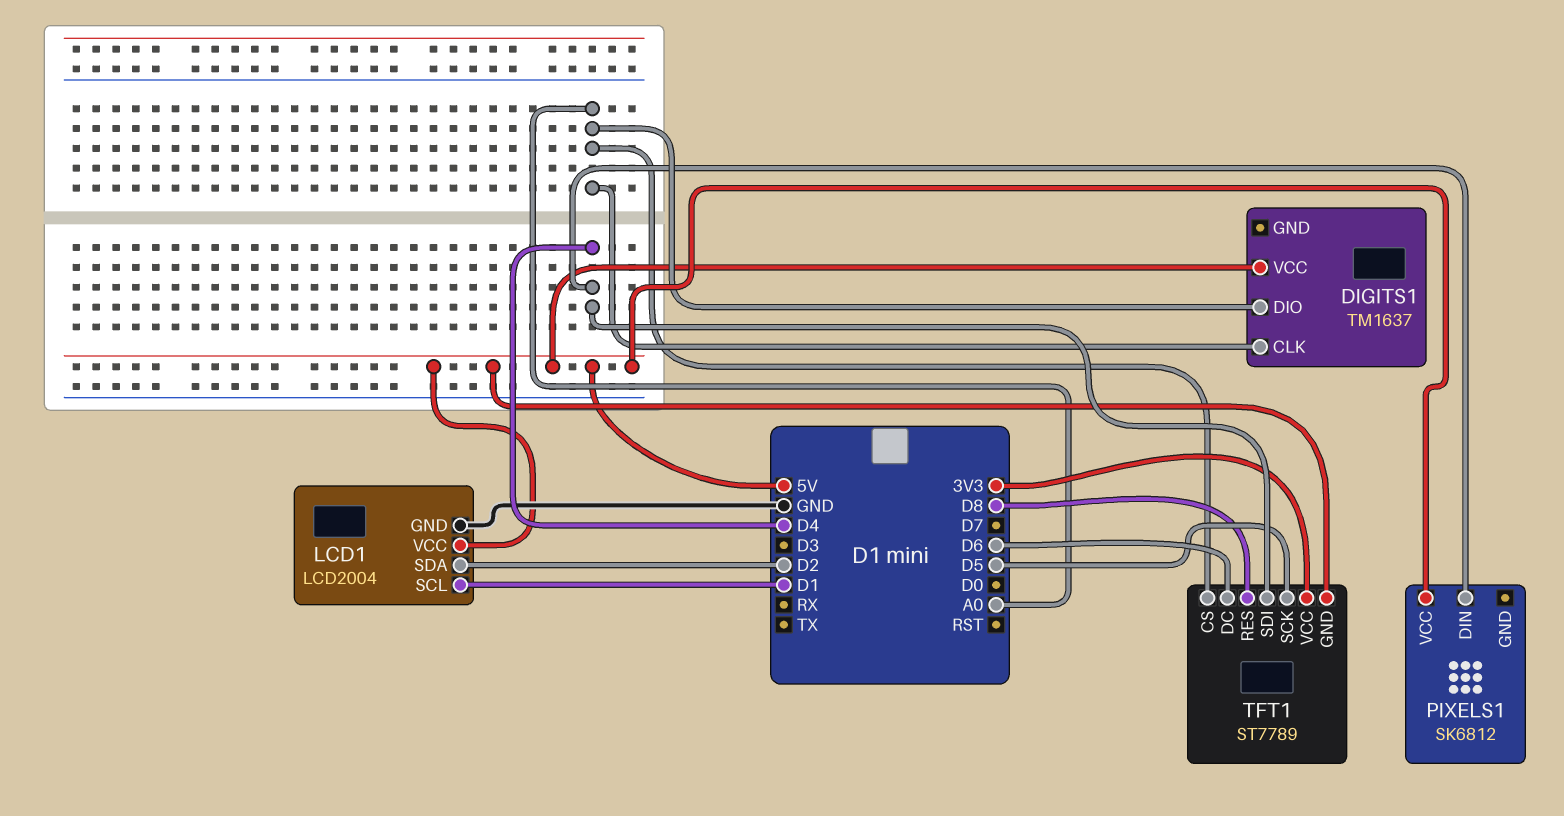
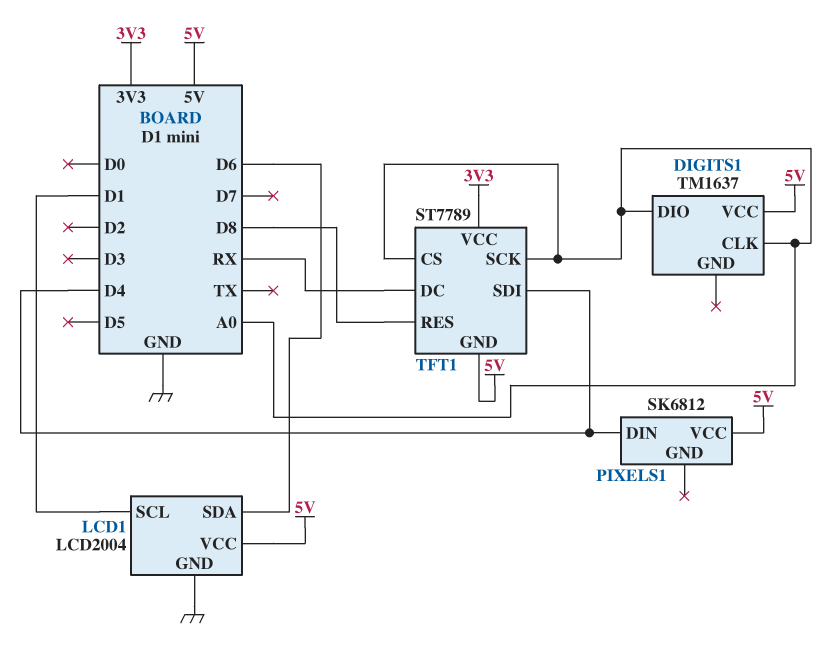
LCD1 pin SDA: D2 -> D6
TFT1 pin DC: D6 -> RX
TFT1 pin SCK: D5 -> A0

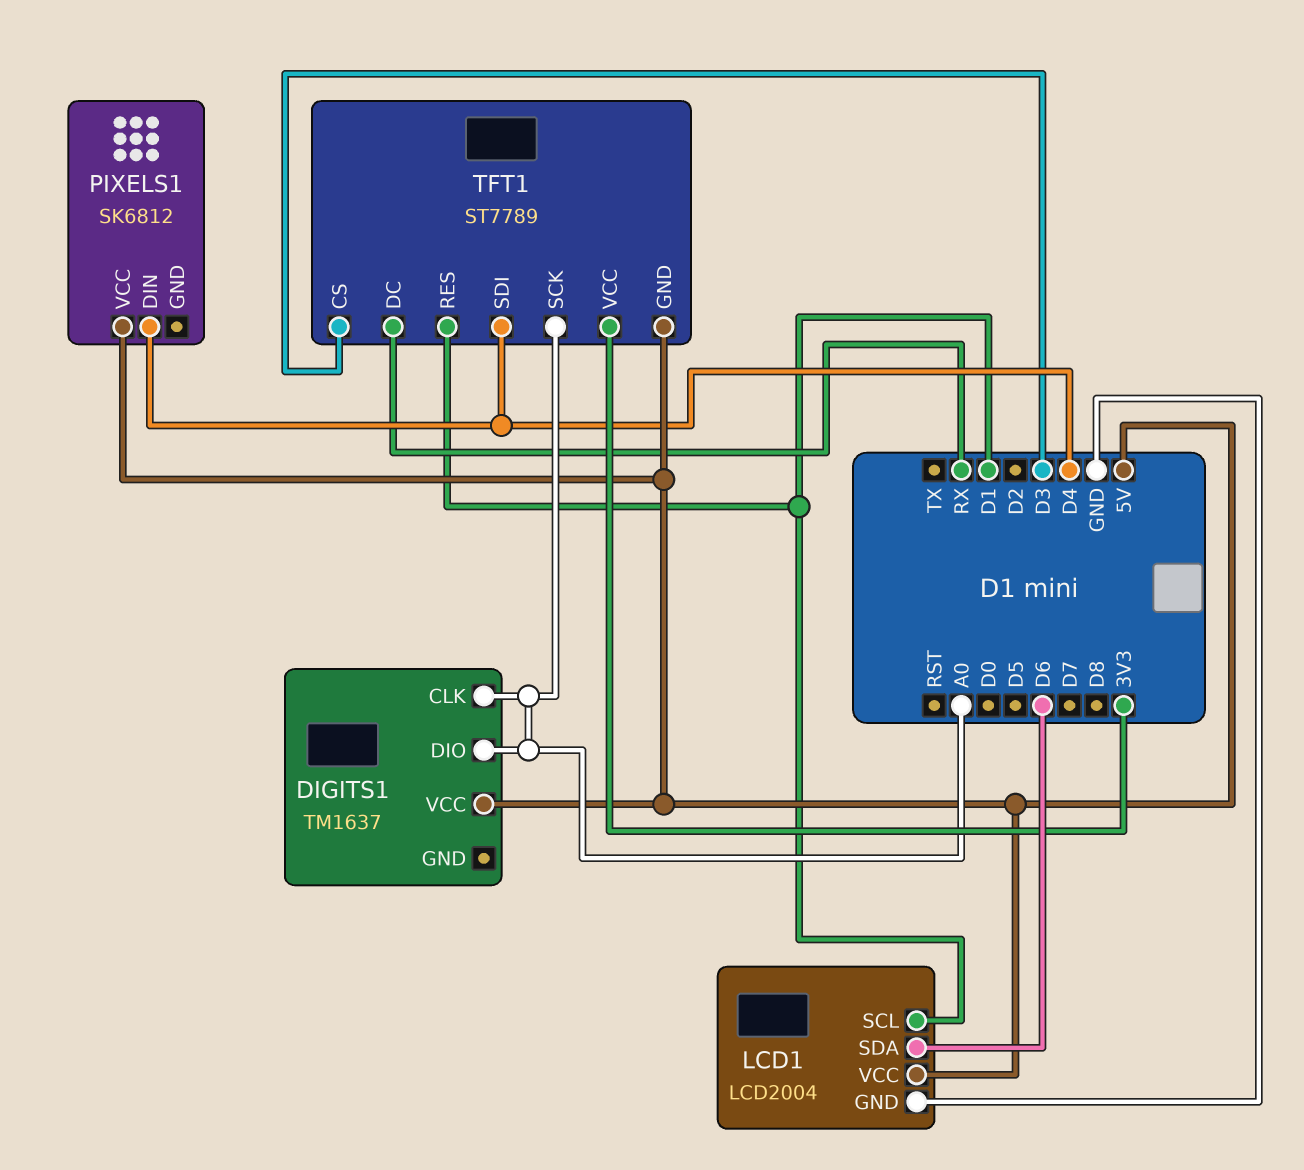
TFT1 pin CS: A0 -> D3
TFT1 pin RES: D8 -> D1

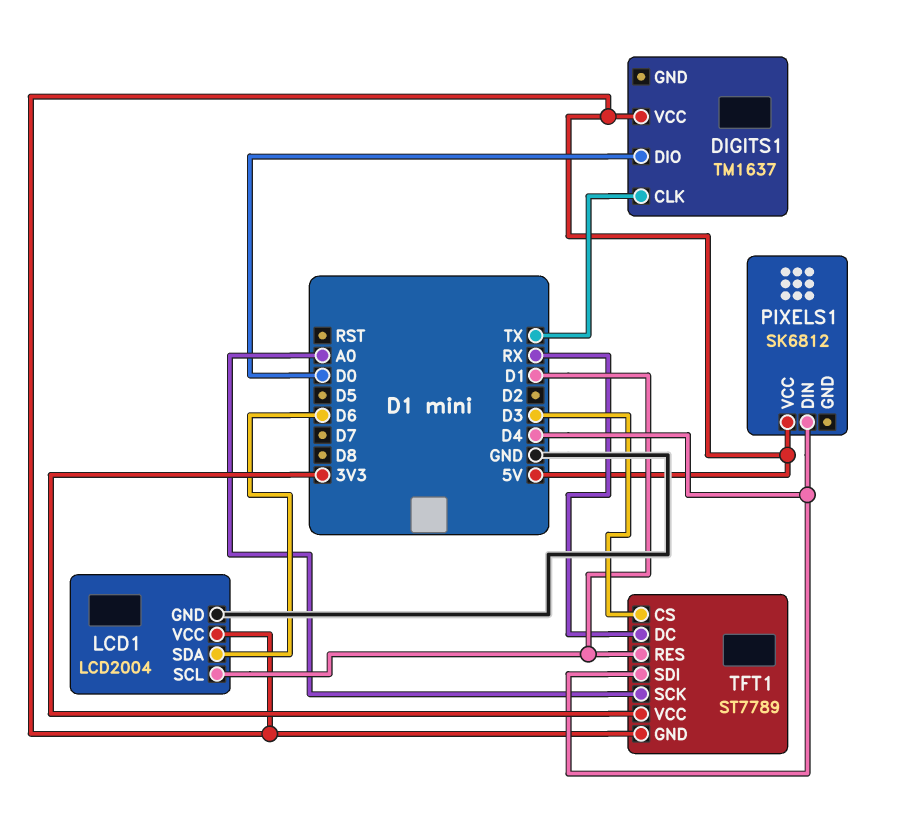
DIGITS1 pin CLK: A0 -> TX
DIGITS1 pin DIO: A0 -> D0

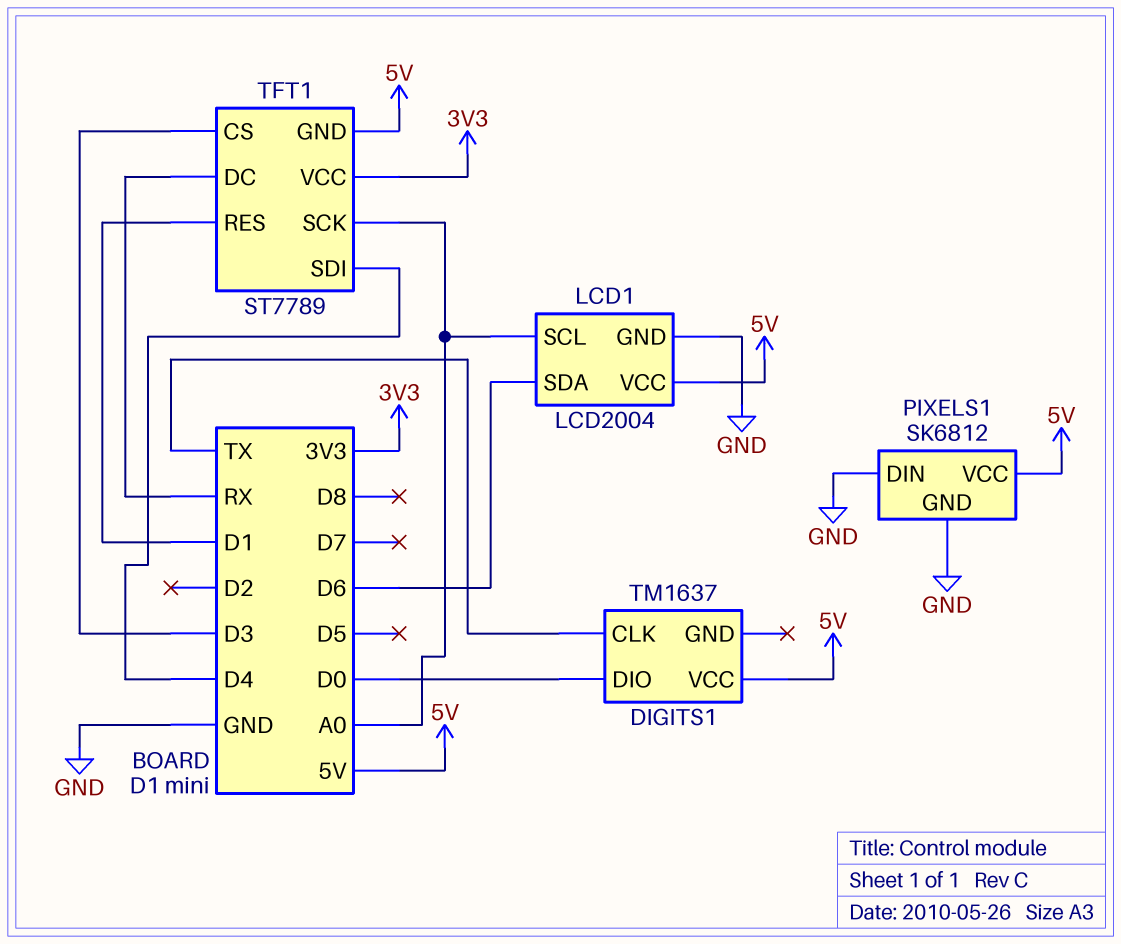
LCD1 pin SCL: D1 -> A0
PIXELS1 pin DIN: D4 -> GND
PIXELS1 pin GND: none -> GND

